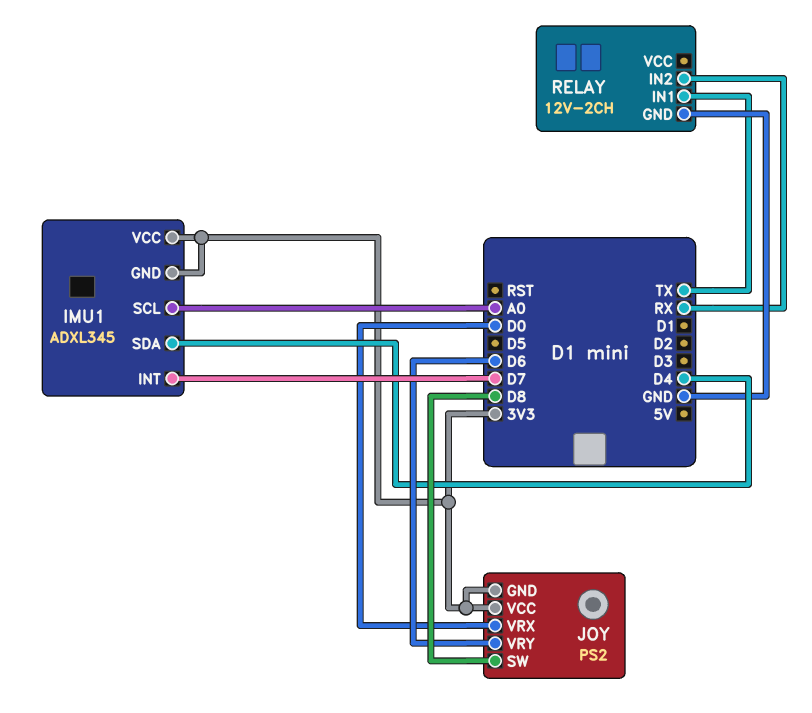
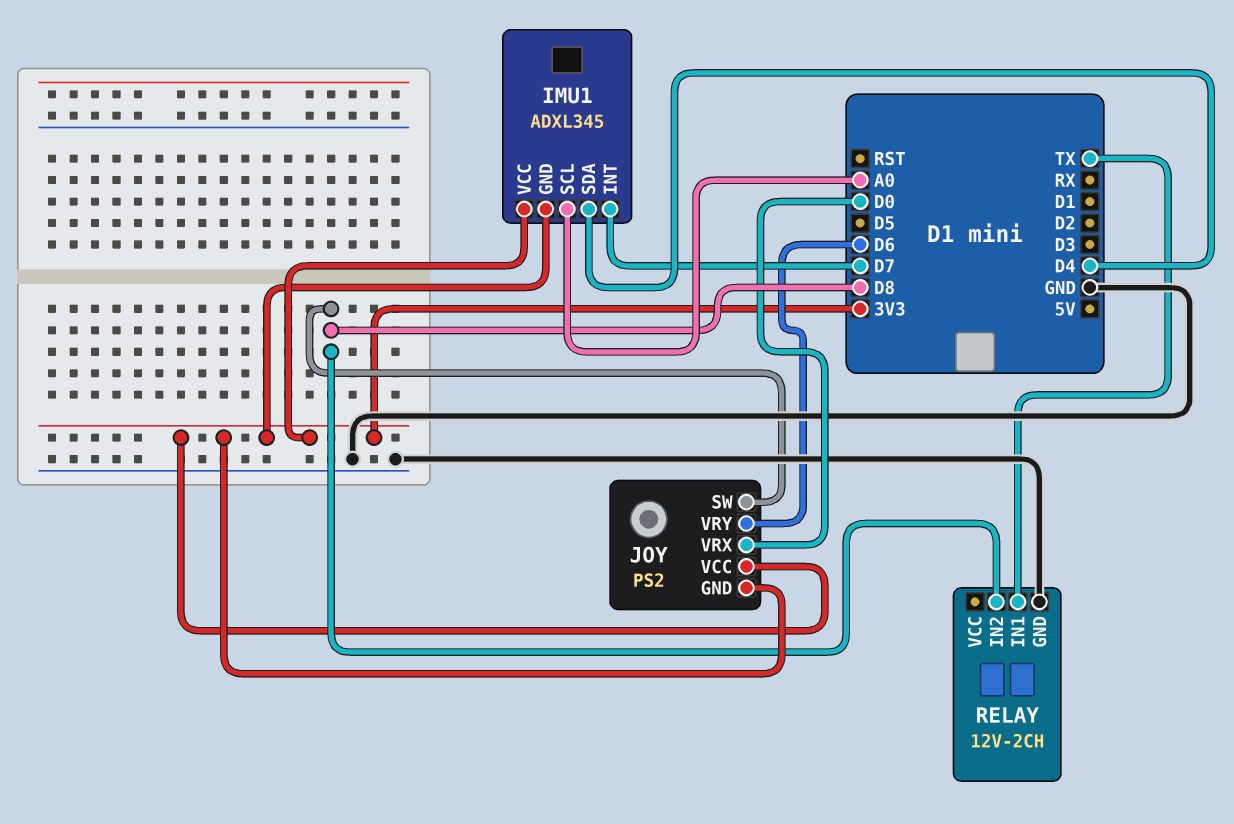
RELAY pin IN2: RX -> D8

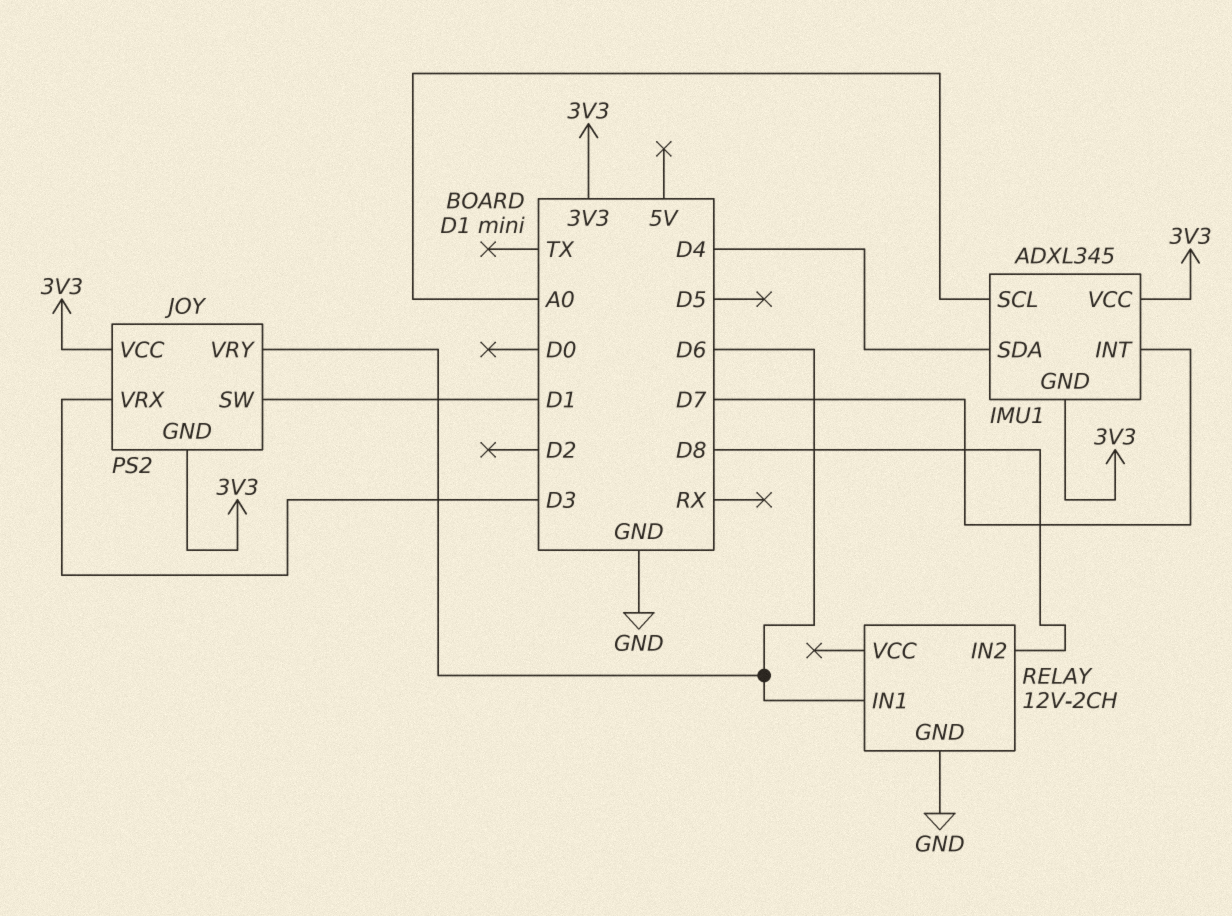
JOY pin SW: D8 -> D1
JOY pin VRX: D0 -> D3
RELAY pin IN1: TX -> D6

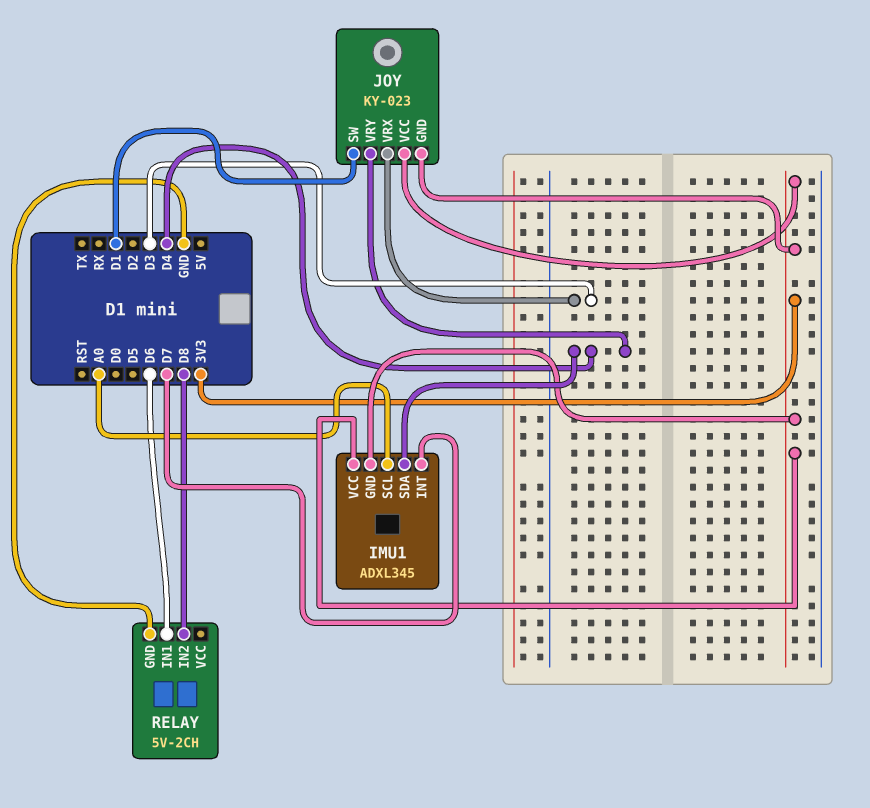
JOY: PS2 -> KY-023
JOY pin VRY: D6 -> D4
RELAY: 12V-2CH -> 5V-2CH

